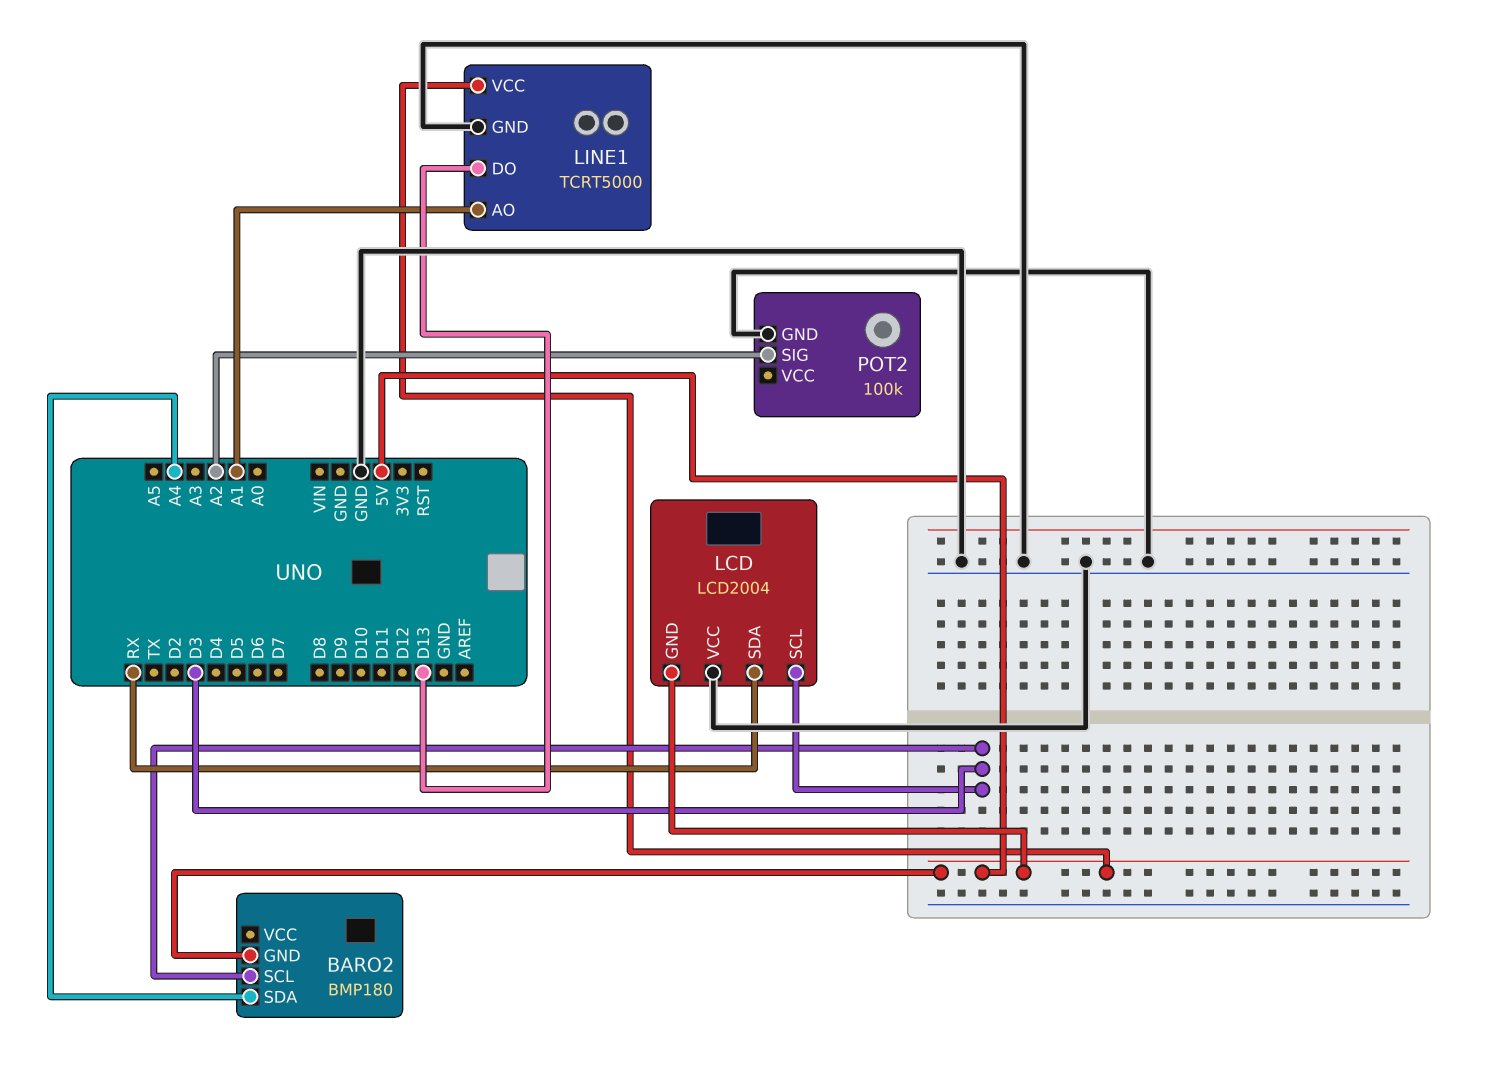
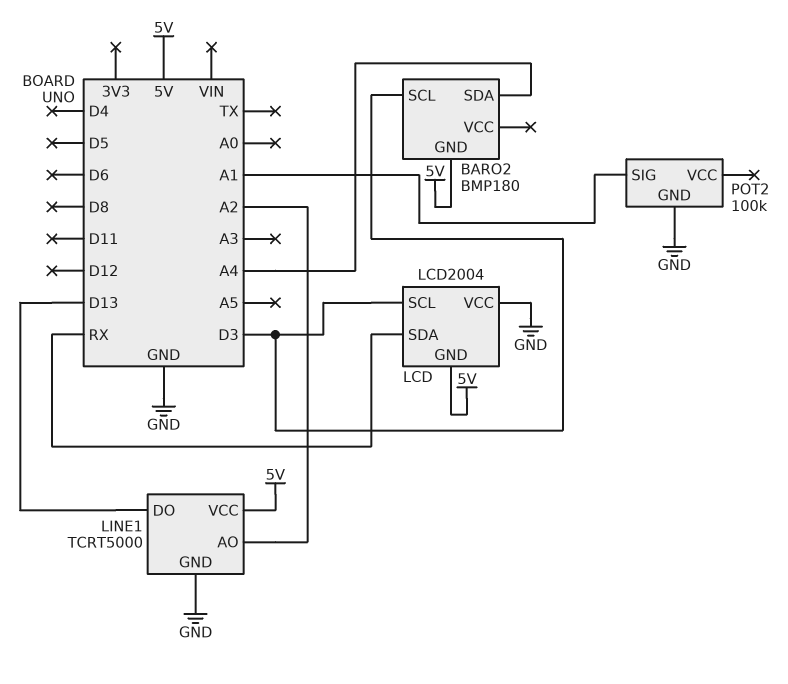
LINE1 pin AO: A1 -> A2
POT2 pin SIG: A2 -> A1

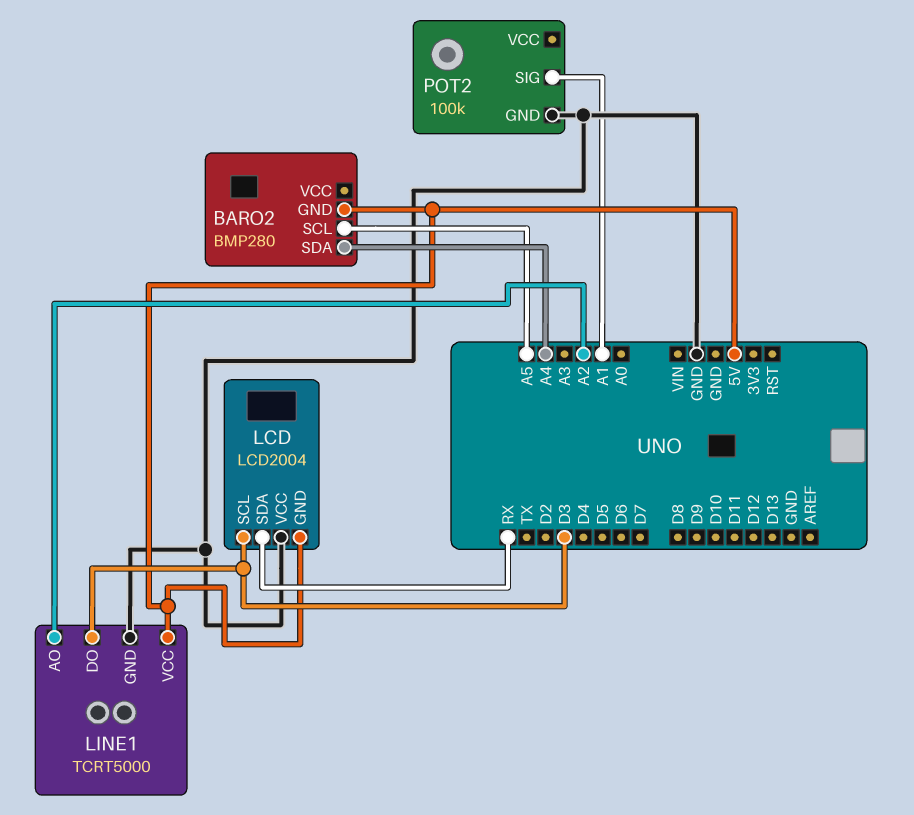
BARO2: BMP180 -> BMP280
BARO2 pin SCL: D3 -> A5
LINE1 pin DO: D13 -> D3

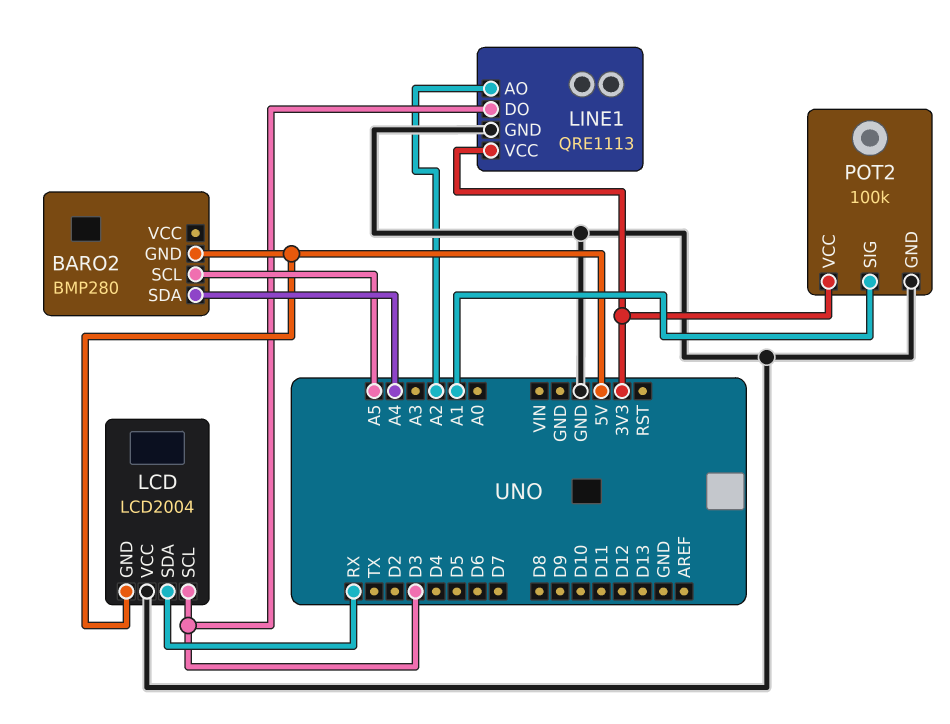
LINE1: TCRT5000 -> QRE1113
LINE1 pin VCC: 5V -> 3V3
POT2 pin VCC: none -> 3V3

